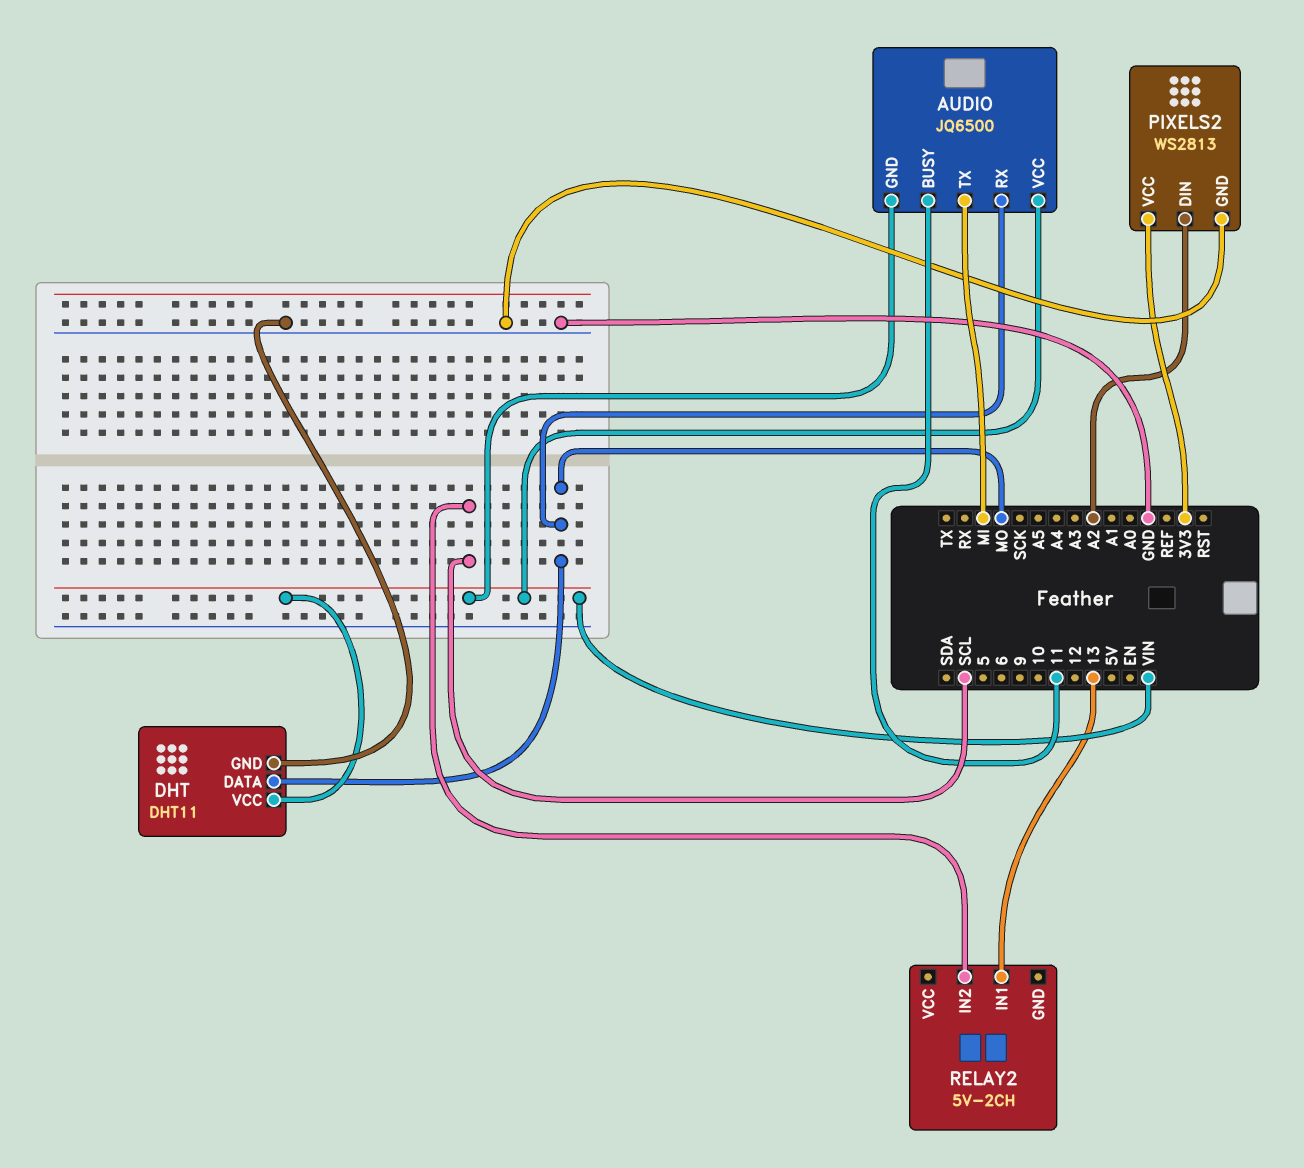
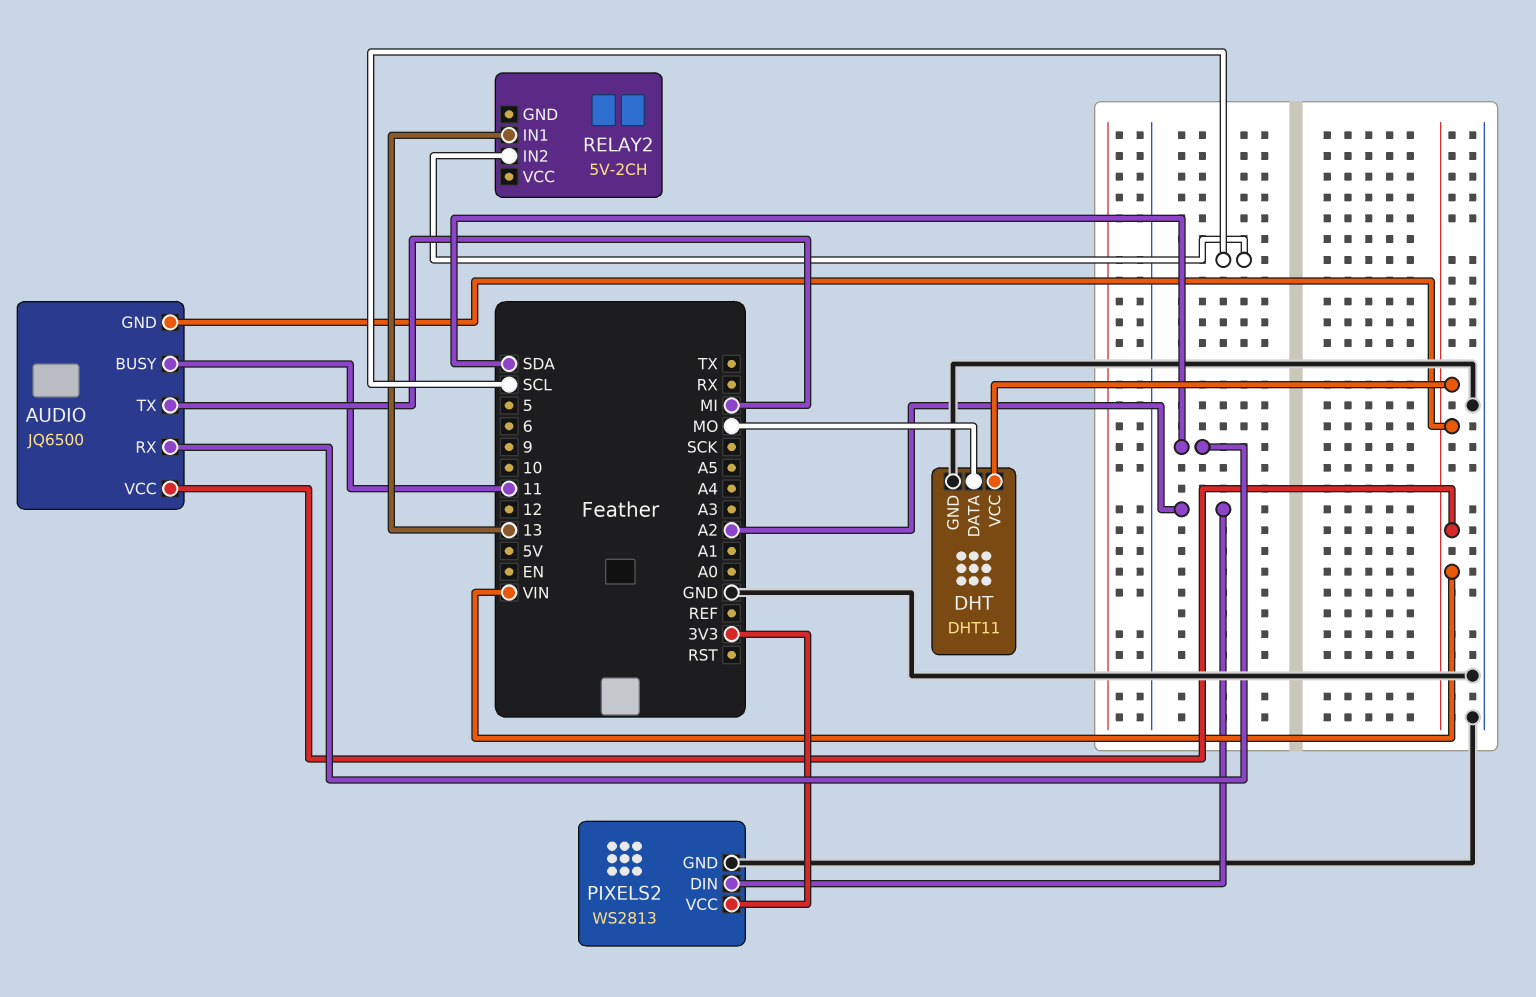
AUDIO pin RX: MO -> SDA

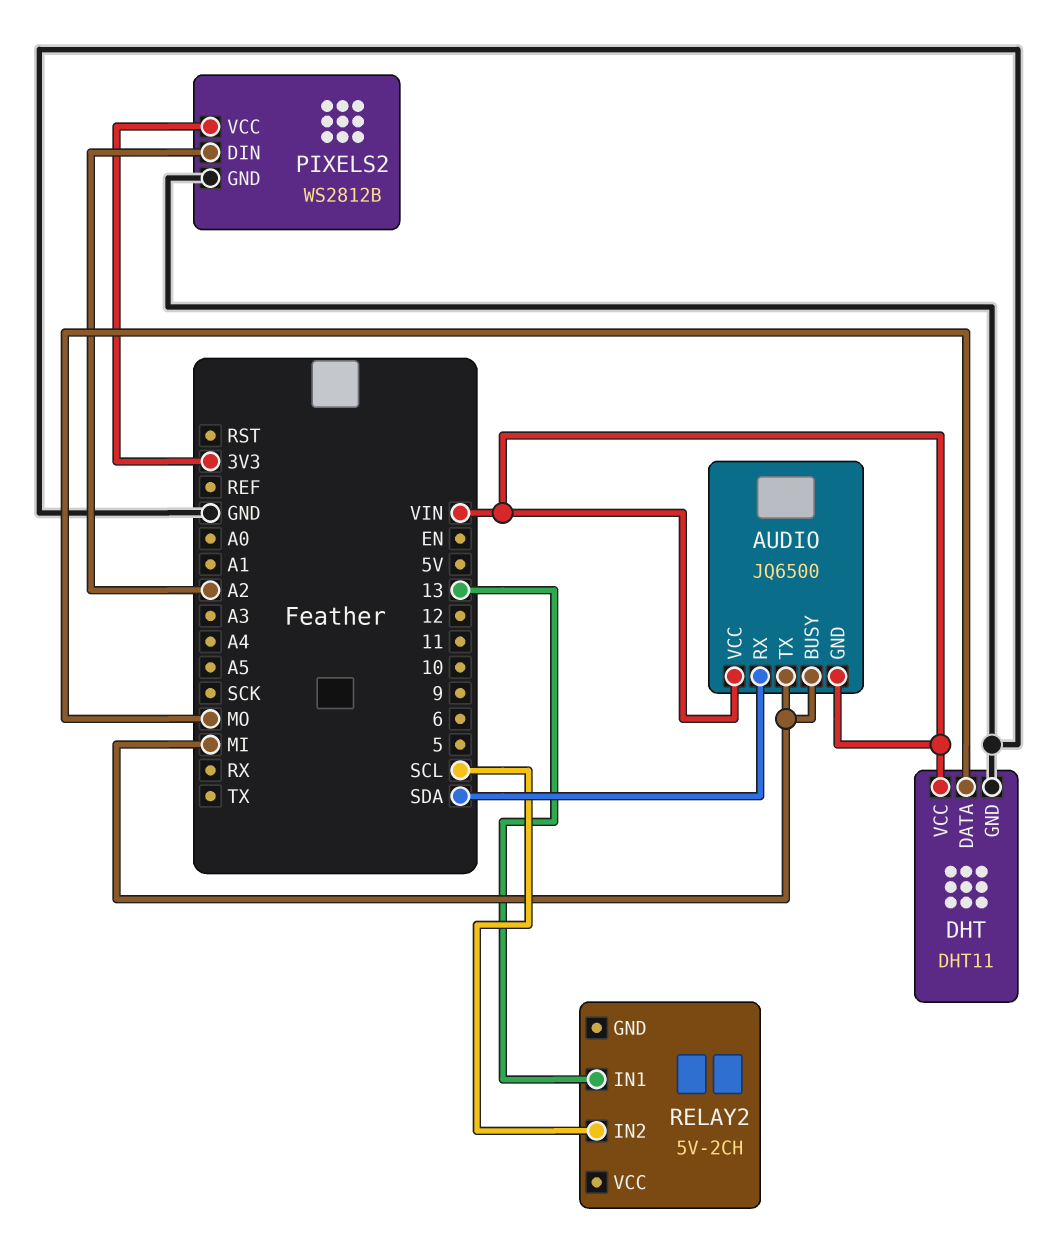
AUDIO pin BUSY: 11 -> MI
PIXELS2: WS2813 -> WS2812B

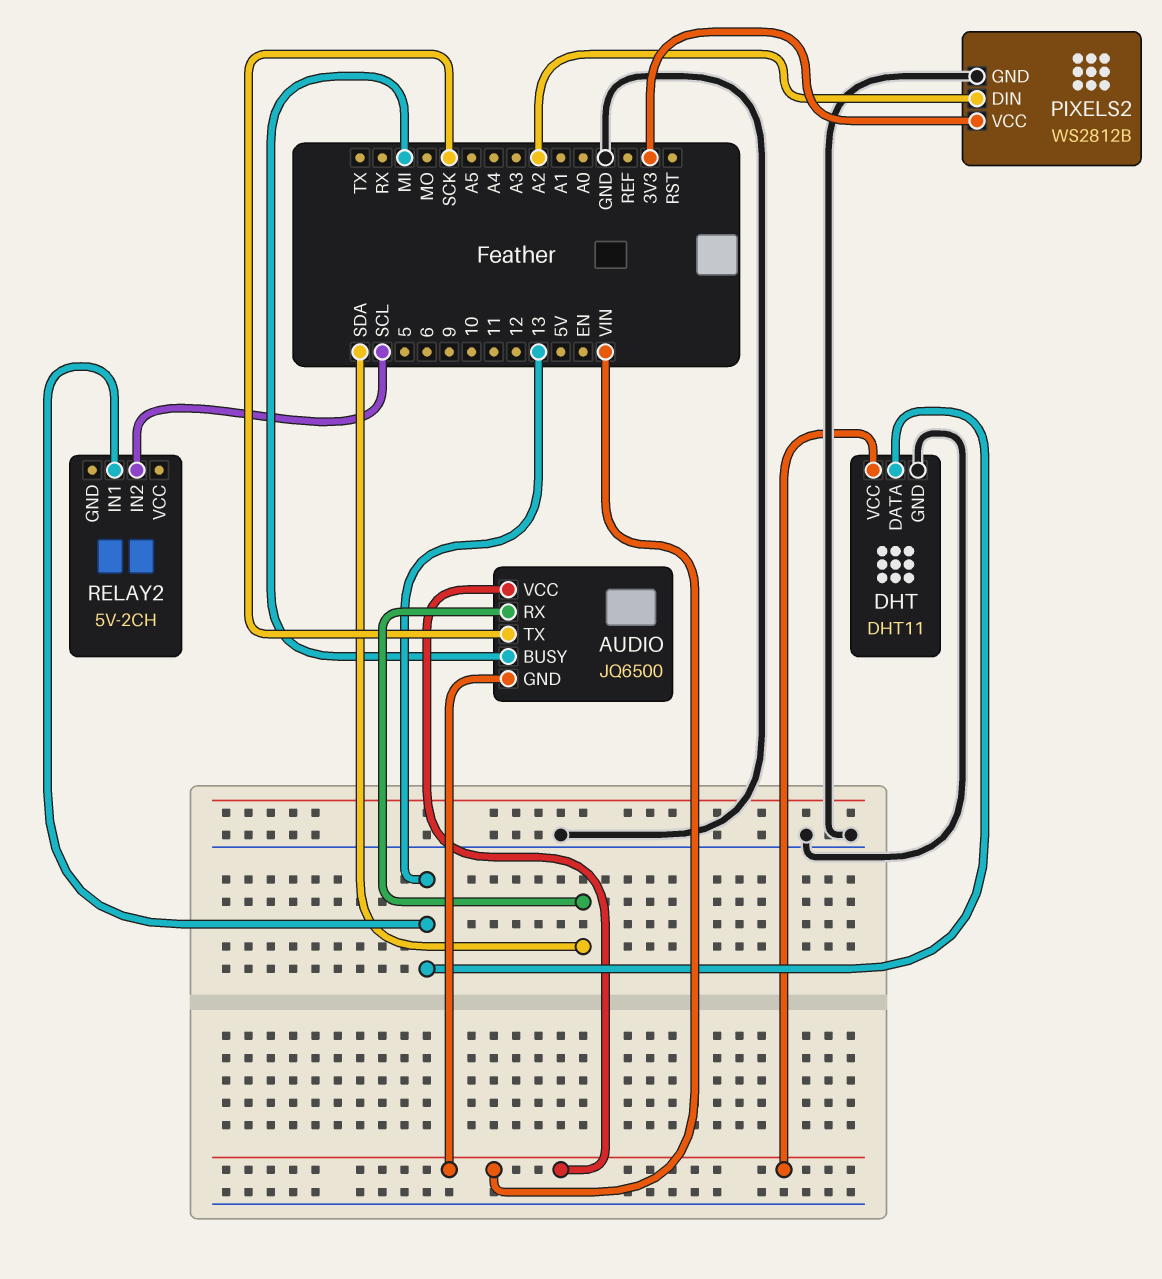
AUDIO pin TX: MI -> SCK
DHT pin DATA: MO -> 13

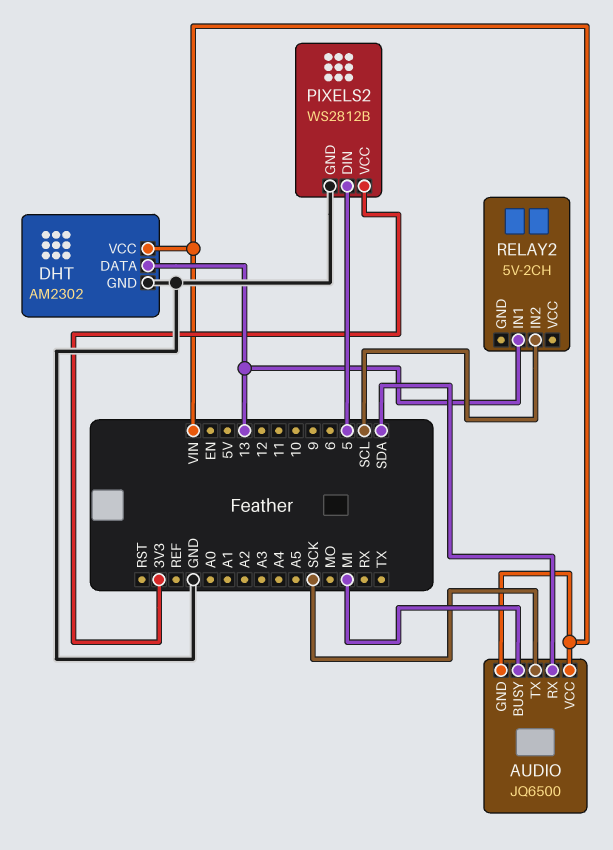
DHT: DHT11 -> AM2302
PIXELS2 pin DIN: A2 -> 5

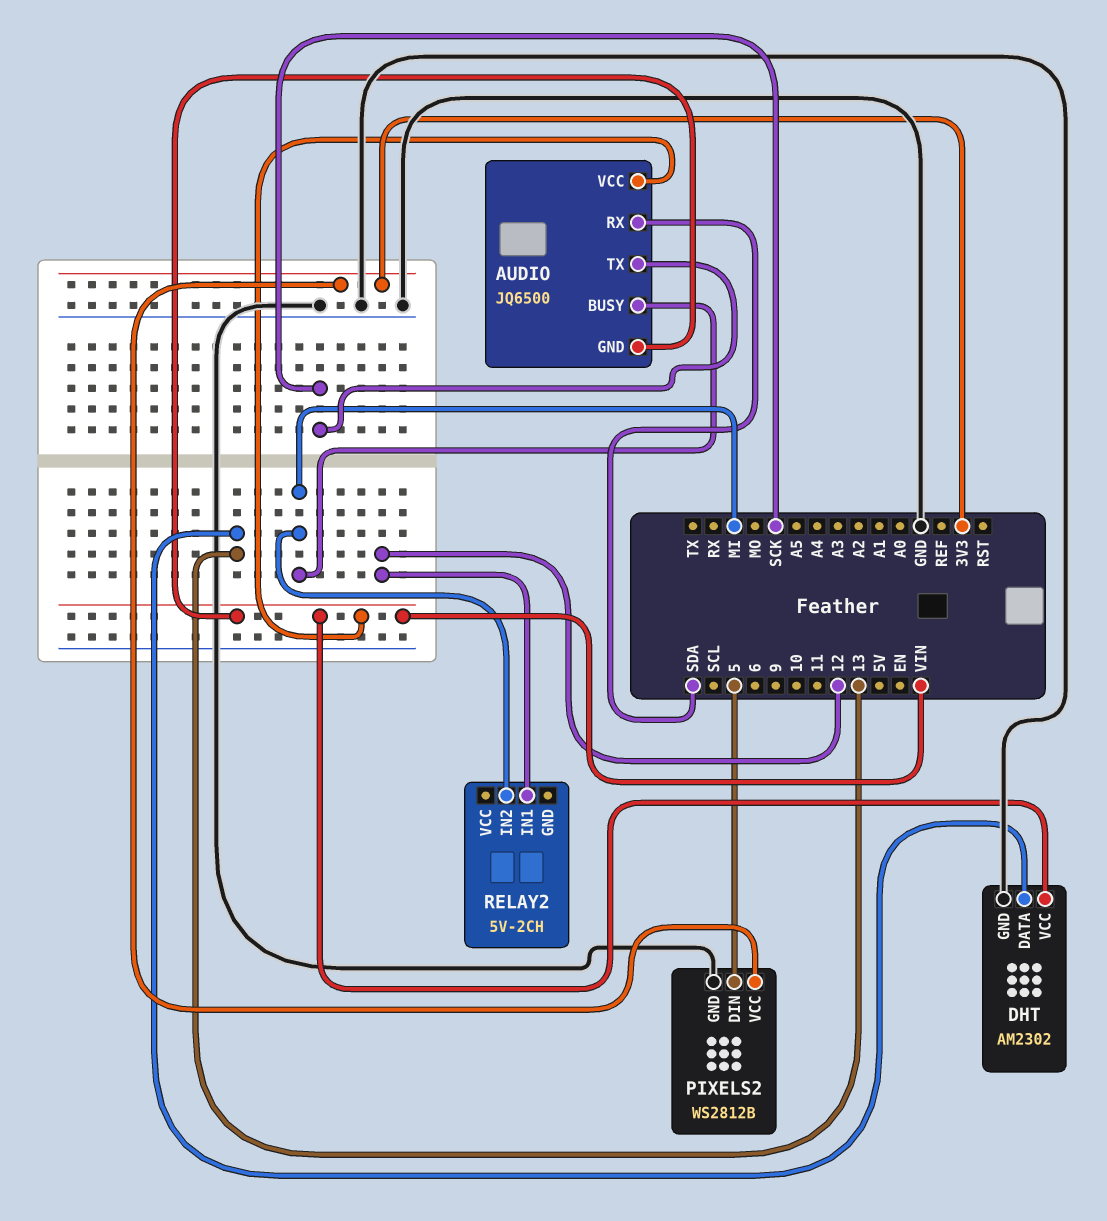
RELAY2 pin IN1: 13 -> 12
RELAY2 pin IN2: SCL -> MI

